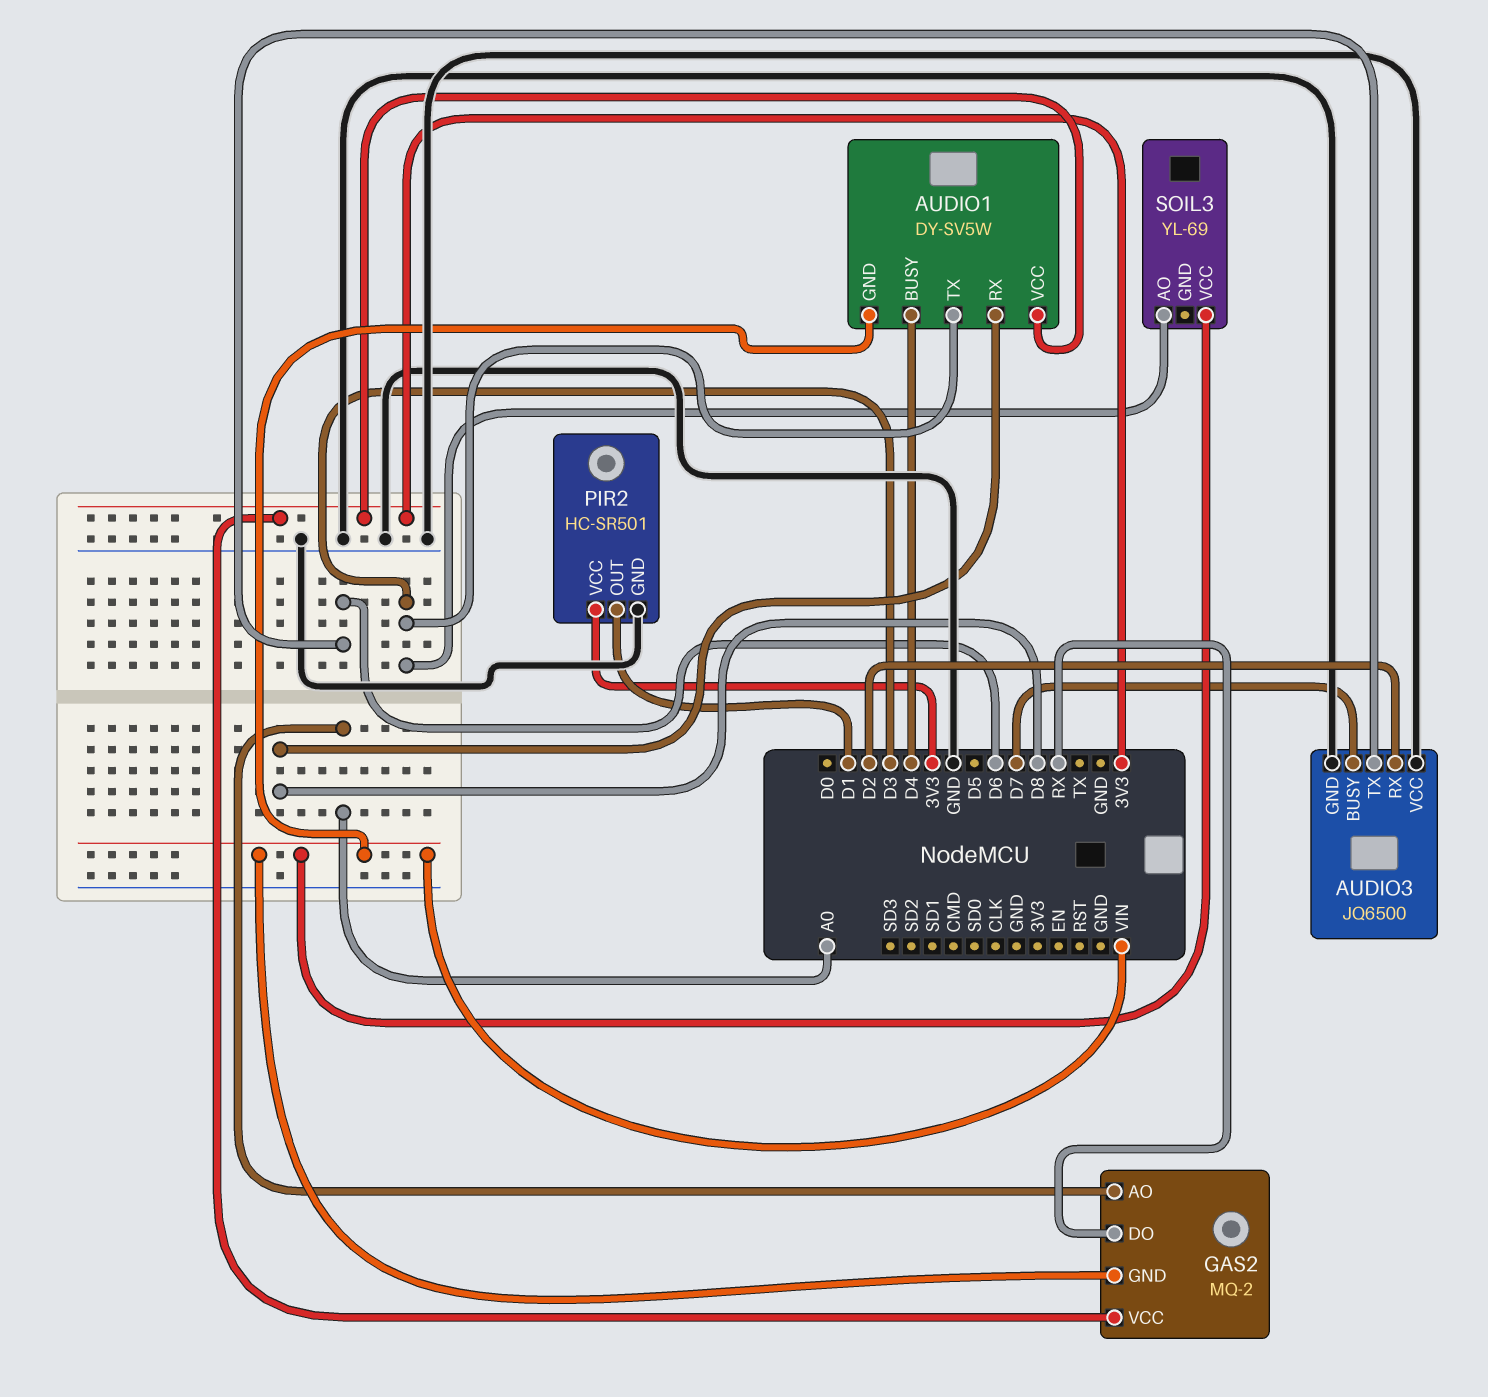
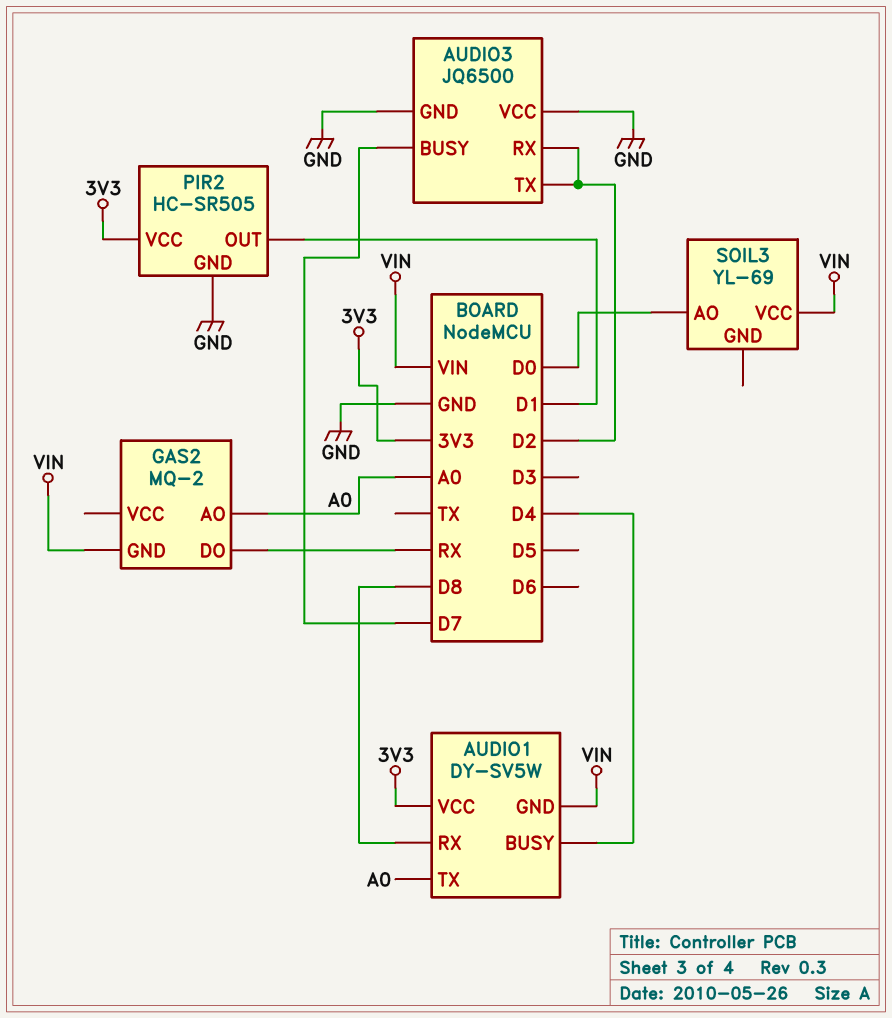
AUDIO1 pin TX: D3 -> A0
AUDIO3 pin TX: D6 -> D2
GAS2 pin VCC: 3V3 -> none
PIR2: HC-SR501 -> HC-SR505
SOIL3 pin AO: D3 -> D0

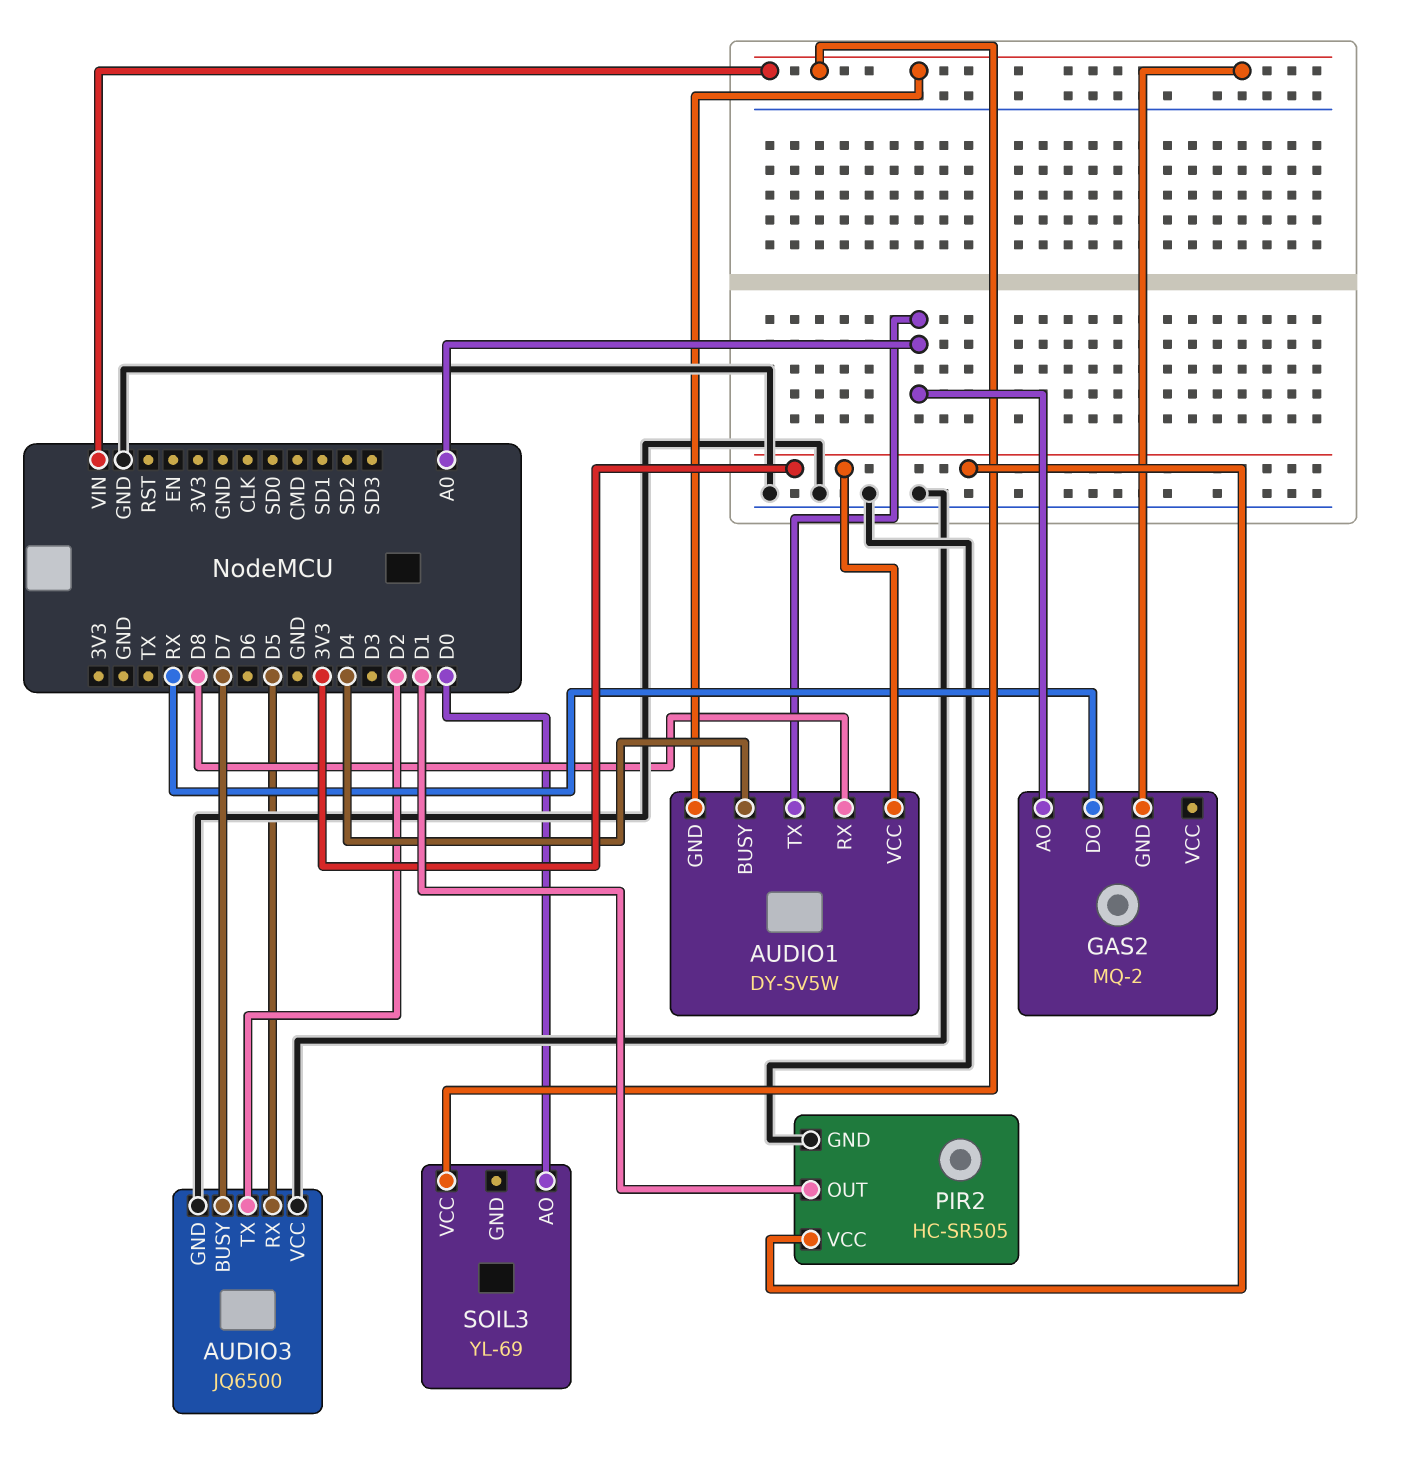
AUDIO3 pin RX: D2 -> D5

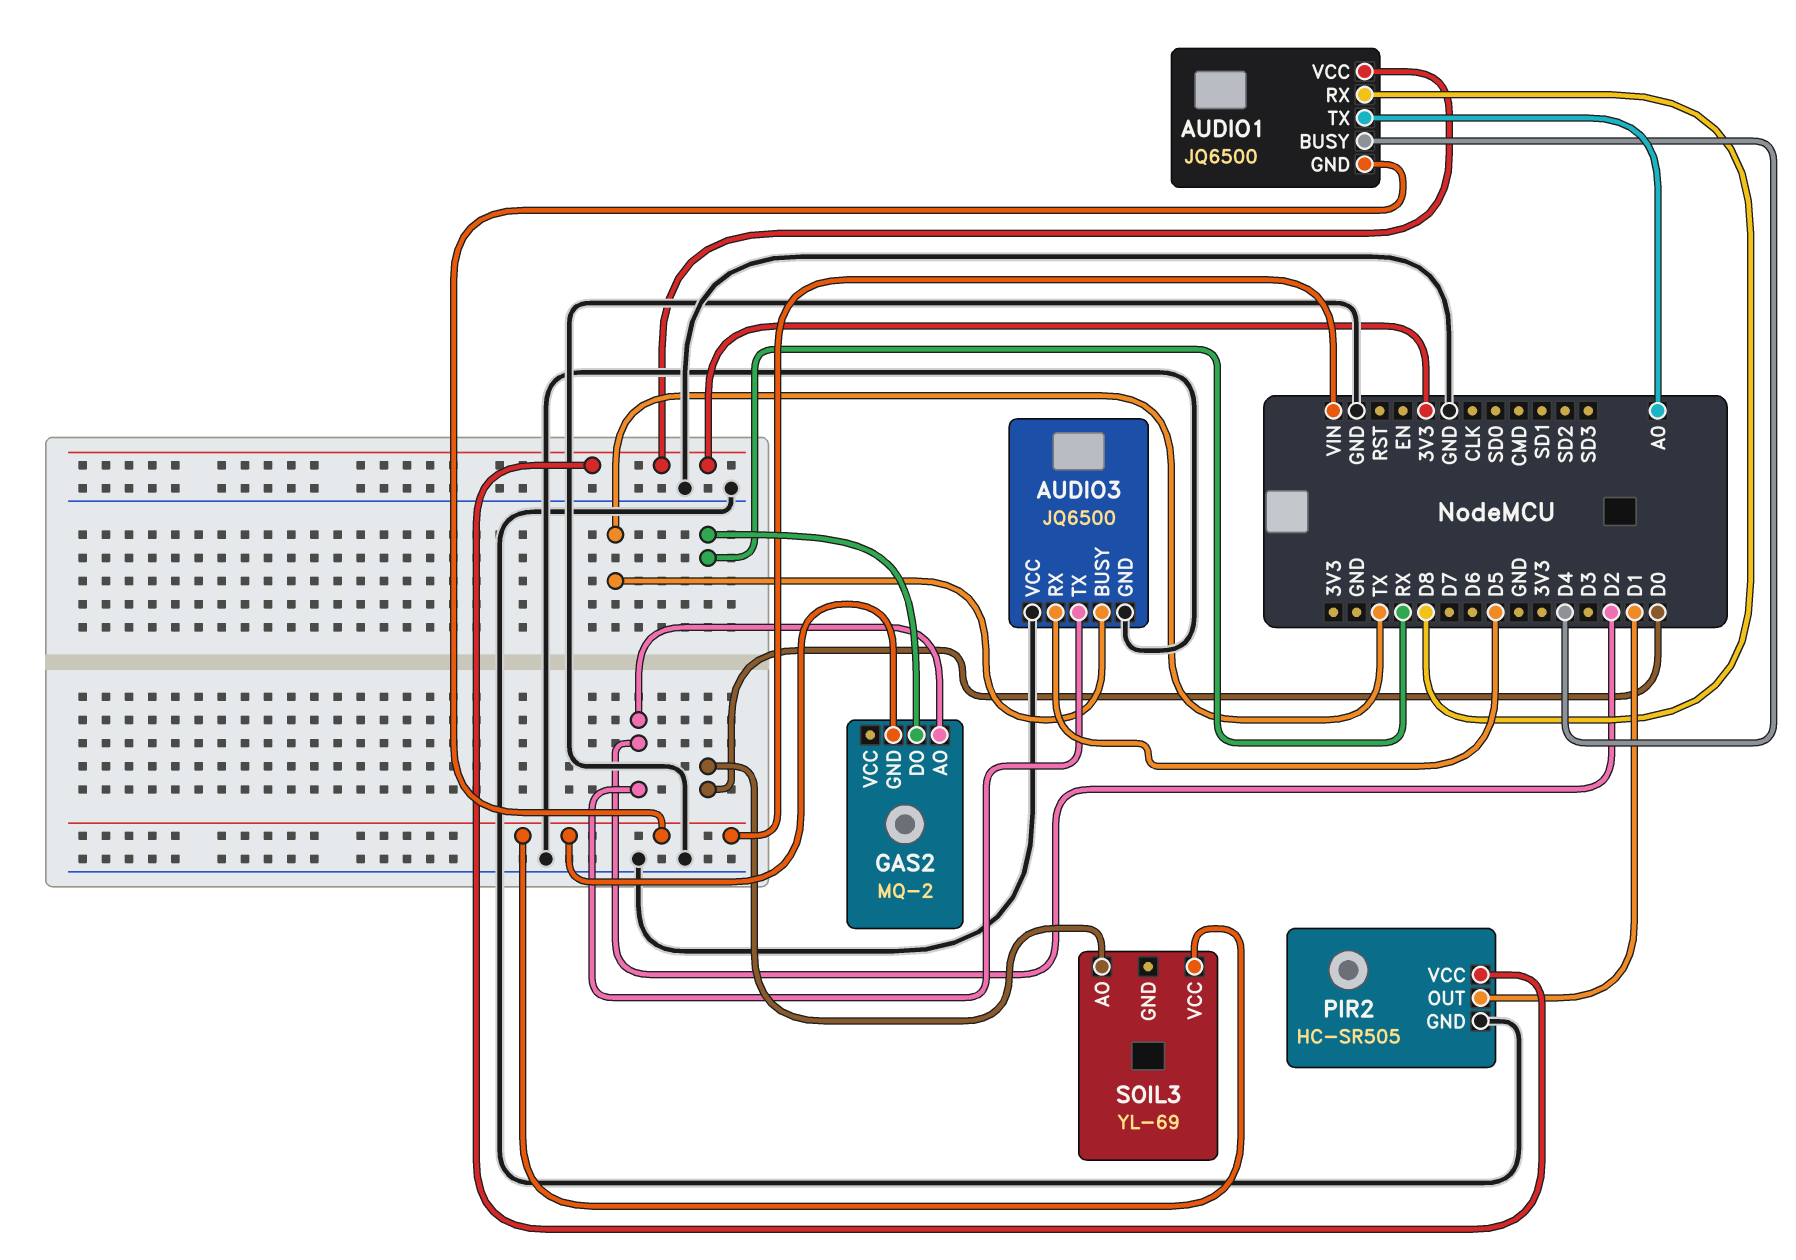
AUDIO1: DY-SV5W -> JQ6500
AUDIO3 pin BUSY: D7 -> TX
GAS2 pin AO: A0 -> D2

